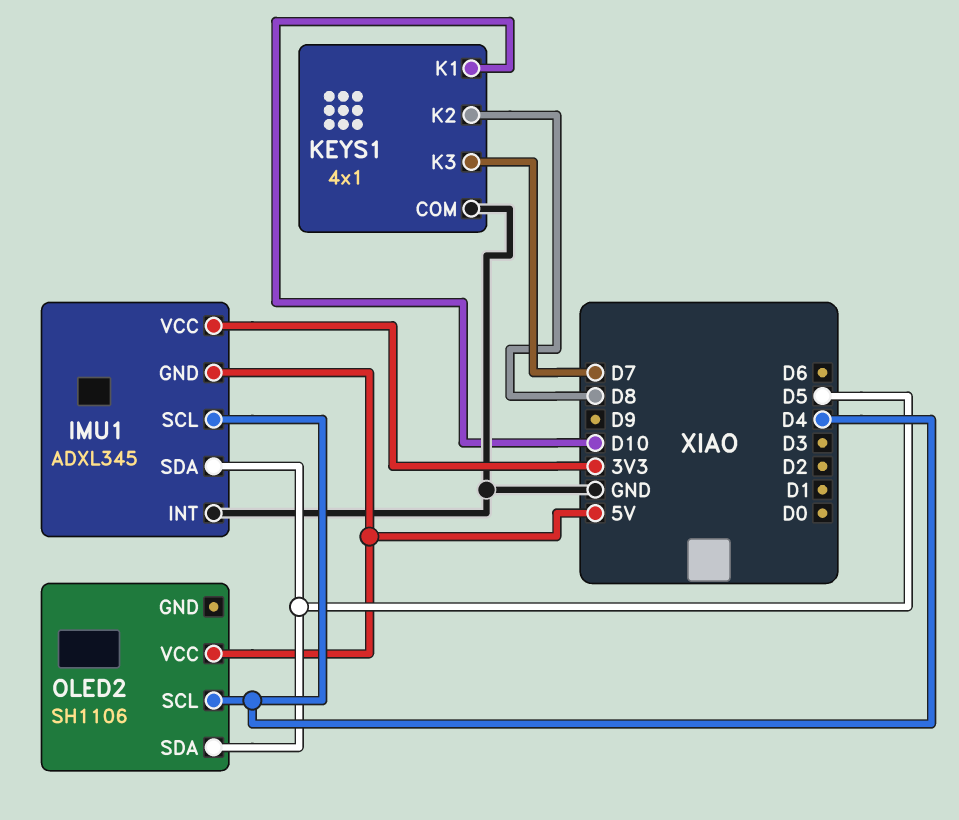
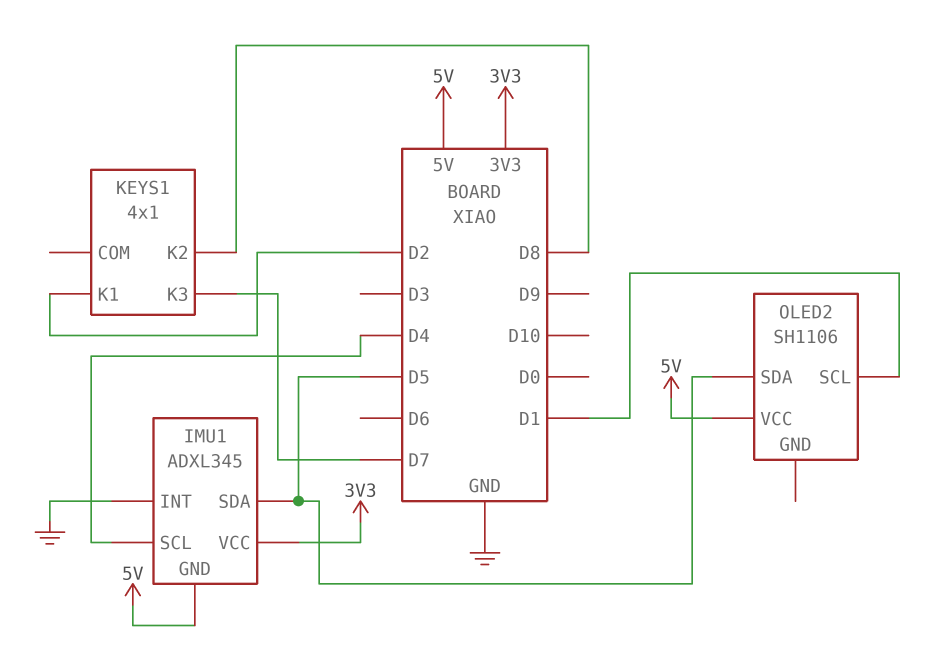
KEYS1 pin COM: GND -> none
KEYS1 pin K1: D10 -> D2
OLED2 pin SCL: D4 -> D1

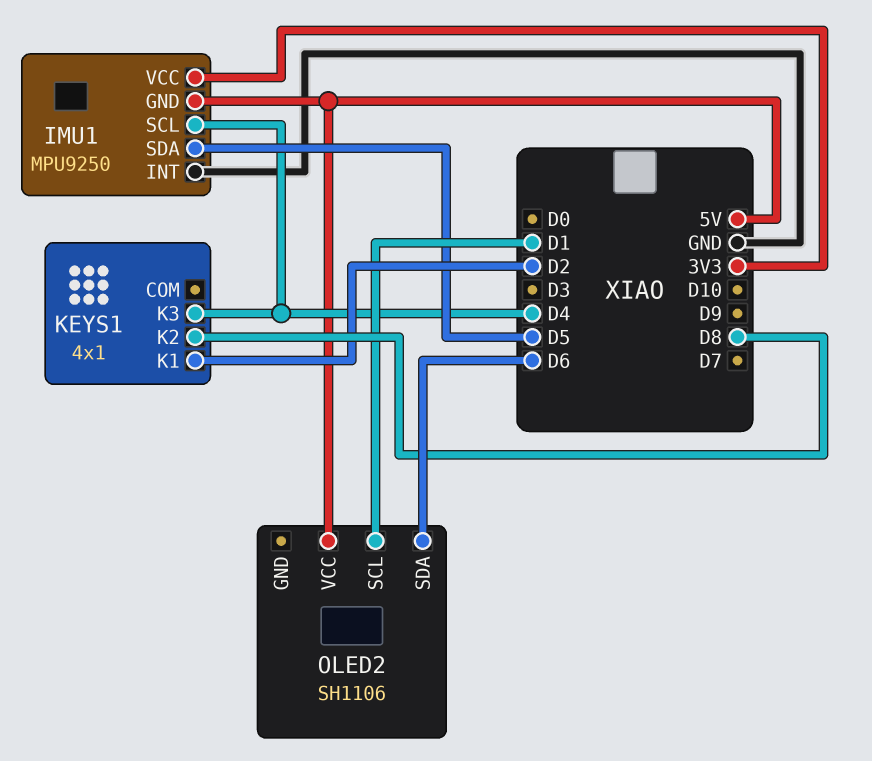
IMU1: ADXL345 -> MPU9250
KEYS1 pin K3: D7 -> D4
OLED2 pin SDA: D5 -> D6

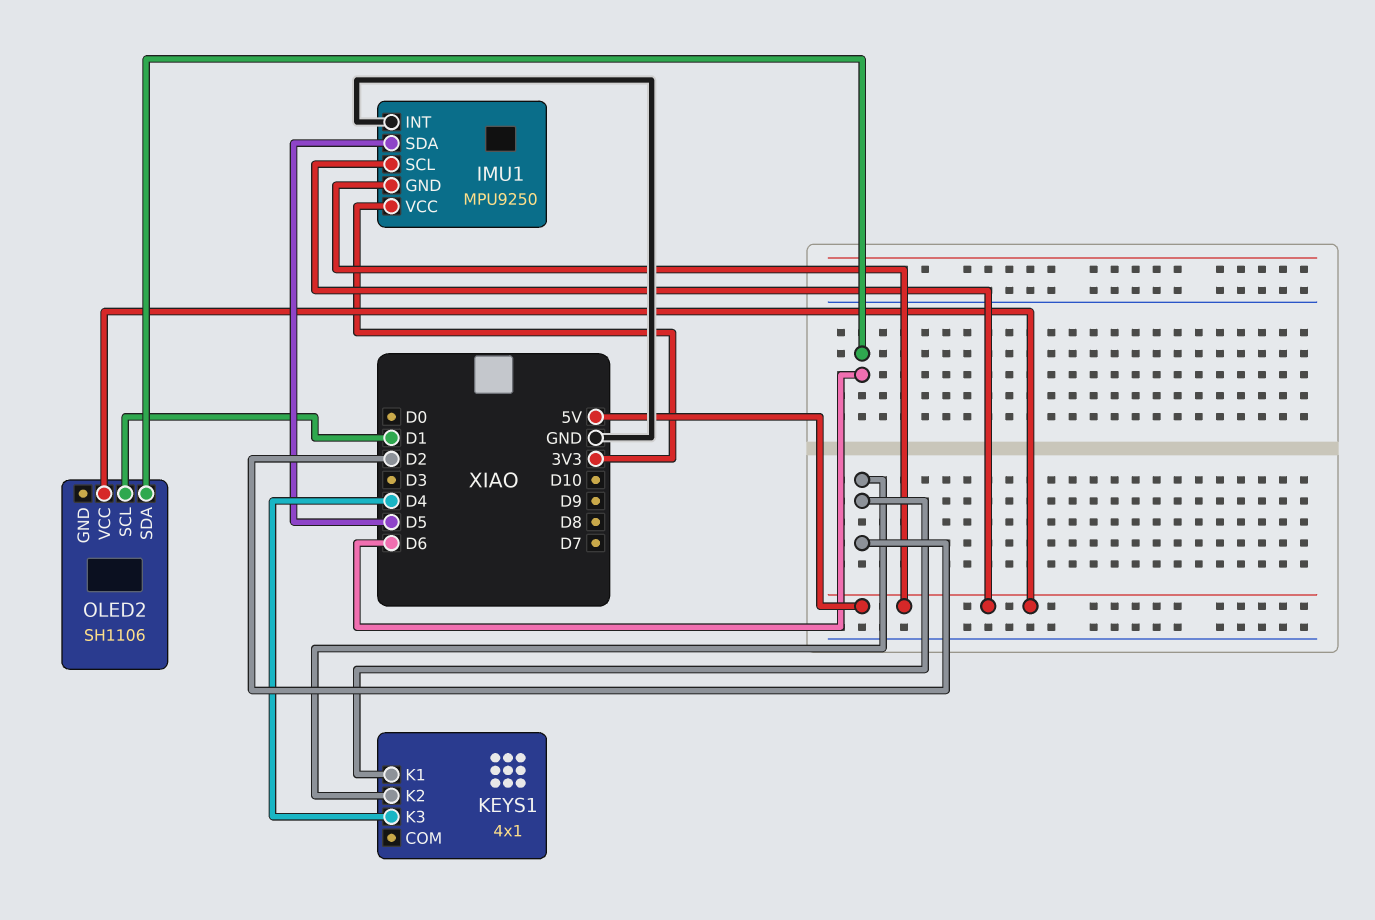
IMU1 pin SCL: D4 -> 5V
KEYS1 pin K2: D8 -> D2

